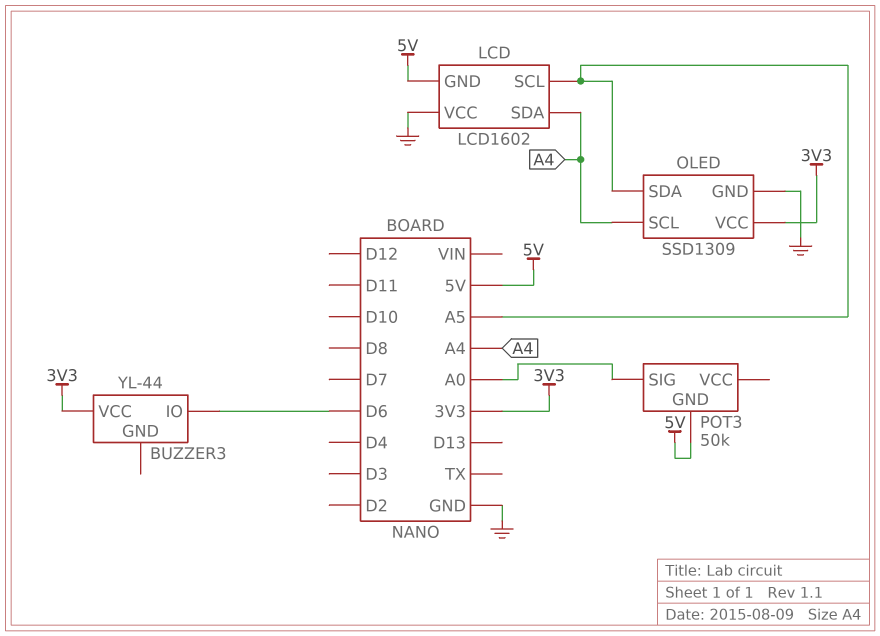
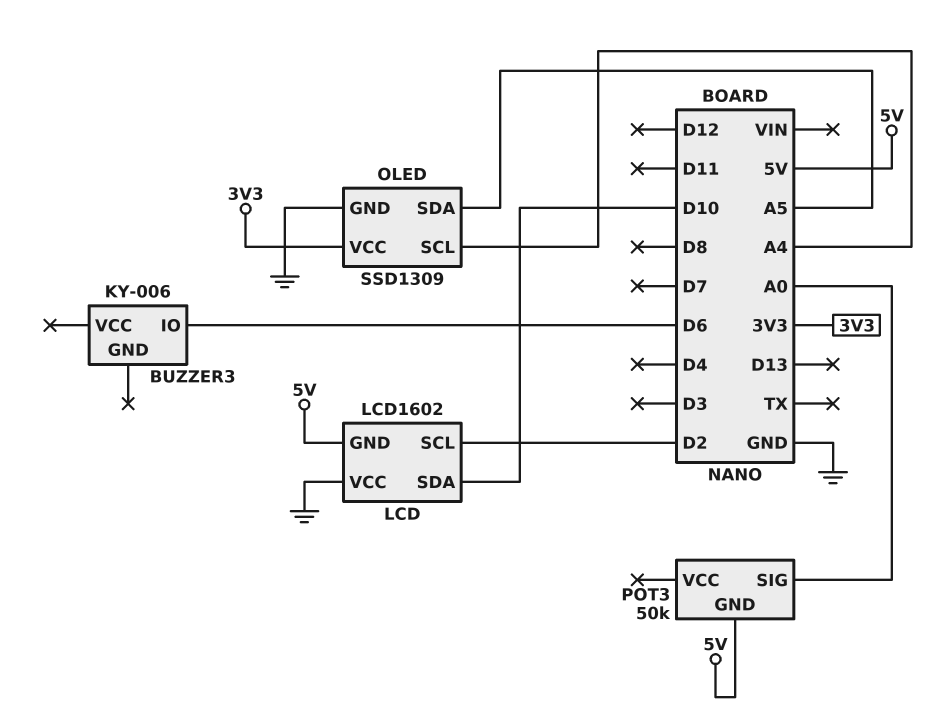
BUZZER3: YL-44 -> KY-006
BUZZER3 pin VCC: 3V3 -> none
LCD pin SCL: A5 -> D2
LCD pin SDA: A4 -> D10

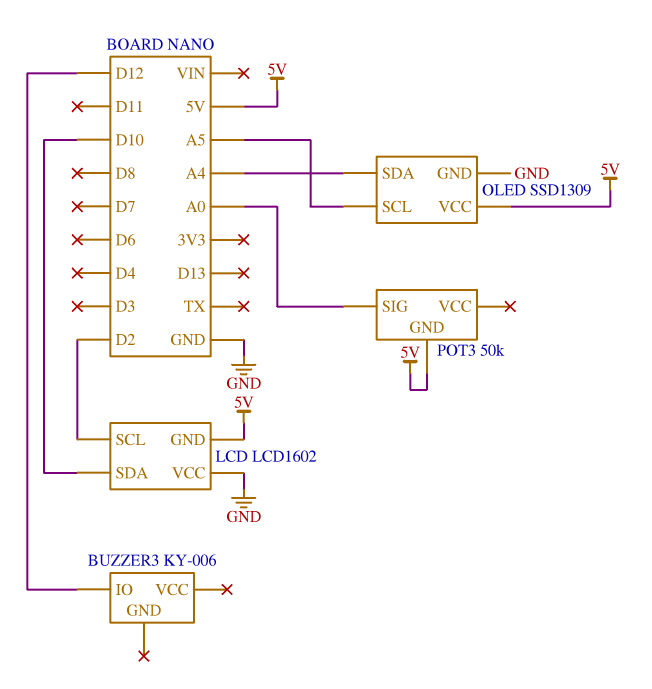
BUZZER3 pin IO: D6 -> D12
OLED pin SCL: A4 -> A5
OLED pin SDA: A5 -> A4
OLED pin VCC: 3V3 -> 5V

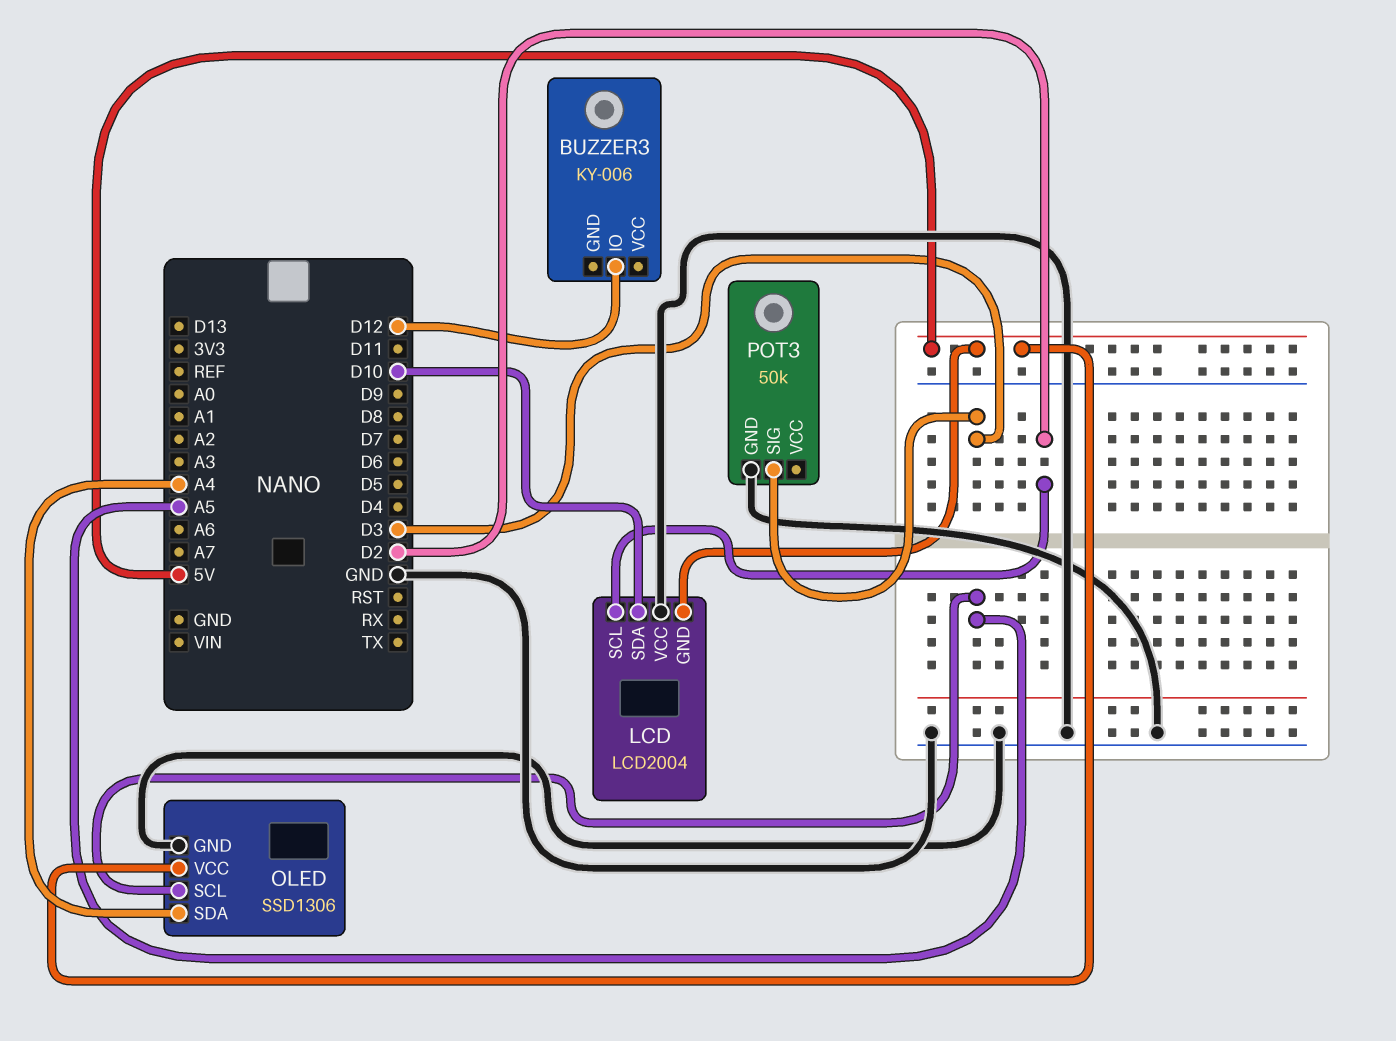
LCD: LCD1602 -> LCD2004
OLED: SSD1309 -> SSD1306
POT3 pin GND: 5V -> GND
POT3 pin SIG: A0 -> D3

